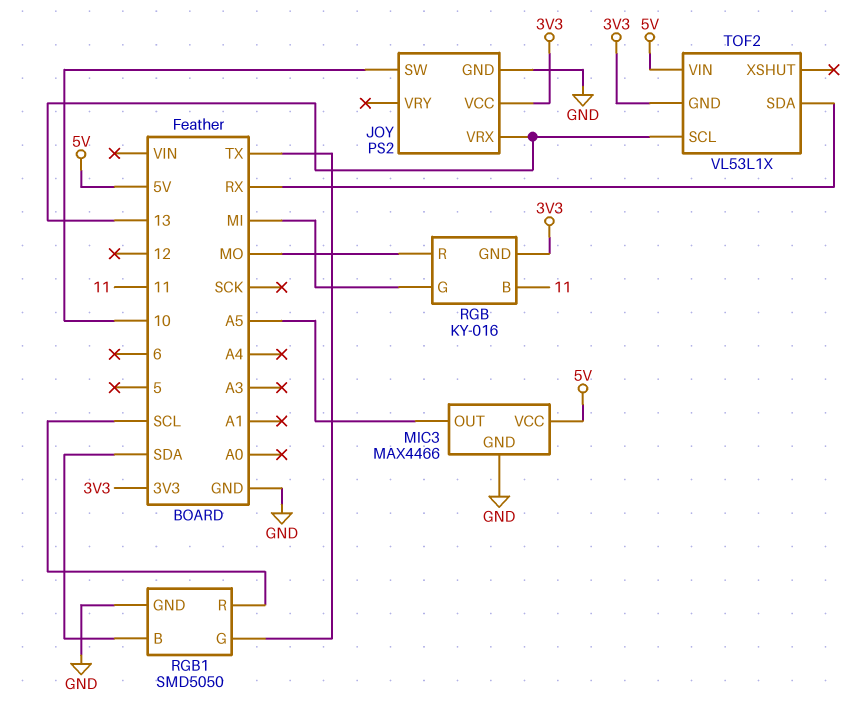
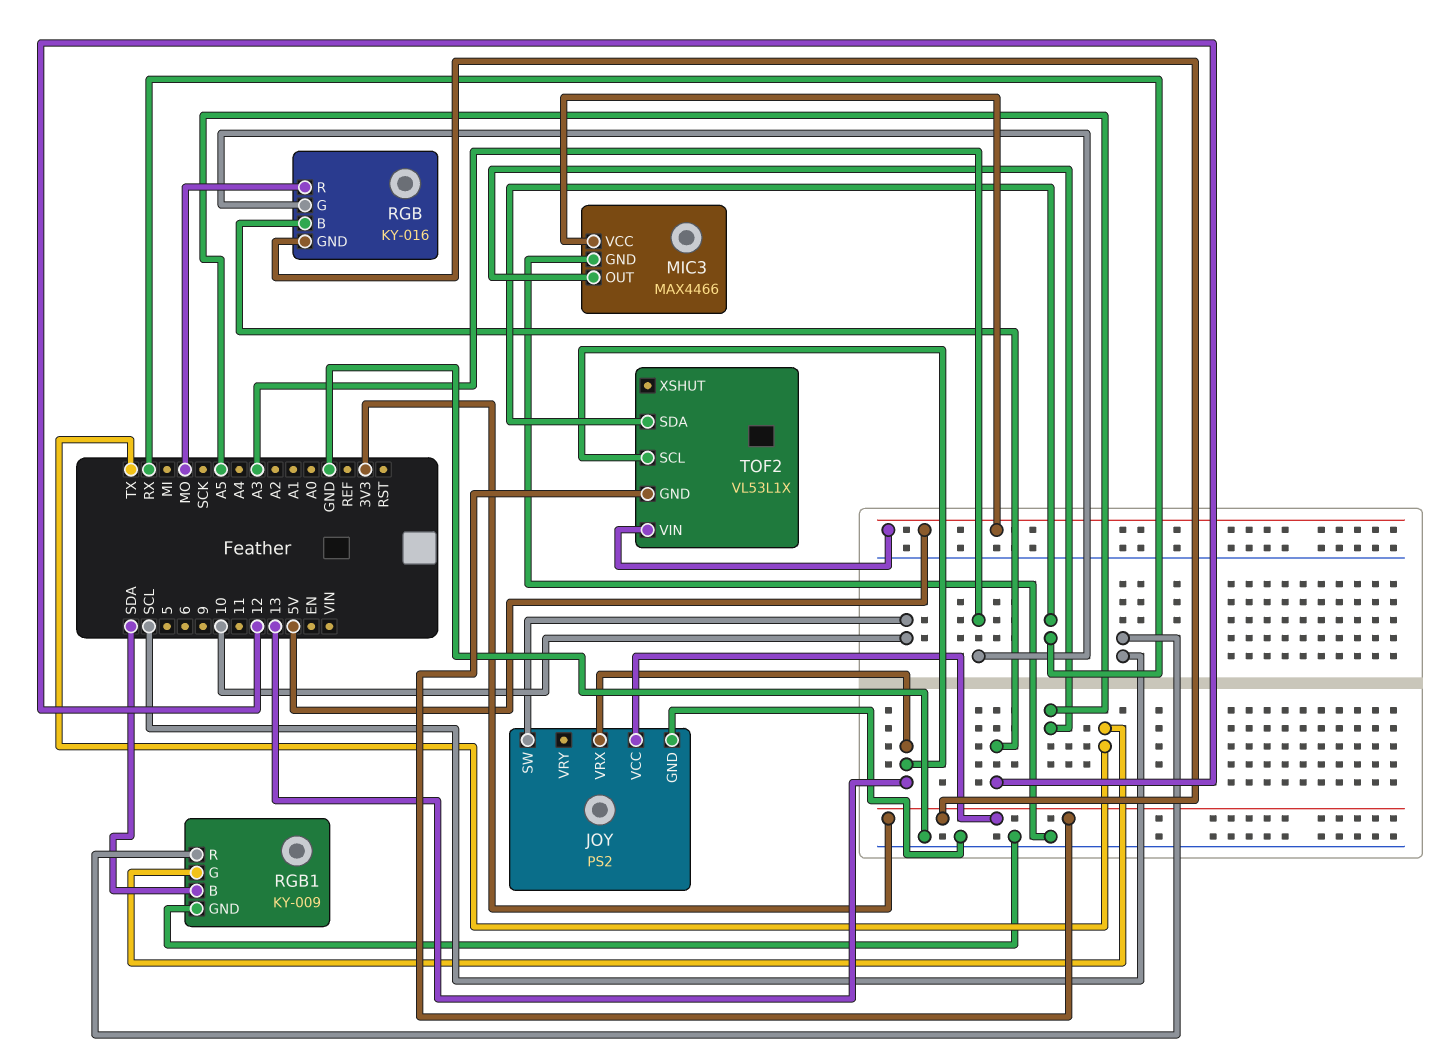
RGB pin B: 11 -> 12
RGB pin G: MI -> A3
RGB1: SMD5050 -> KY-009

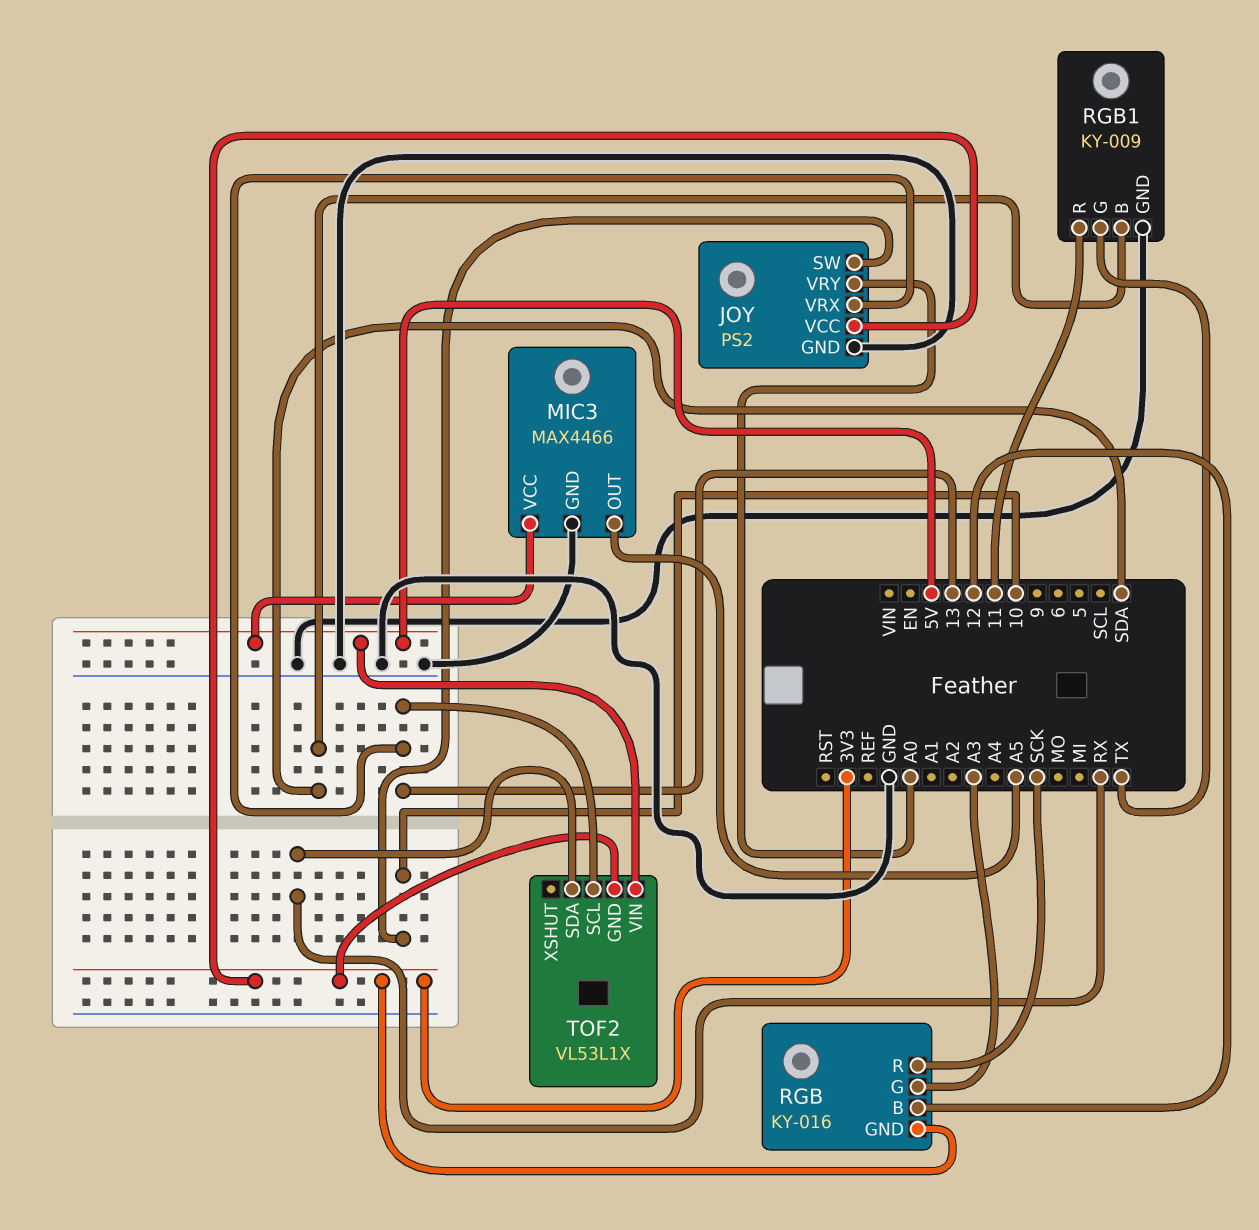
JOY pin VRY: none -> A0
RGB pin R: MO -> SCK
RGB1 pin R: SCL -> 11

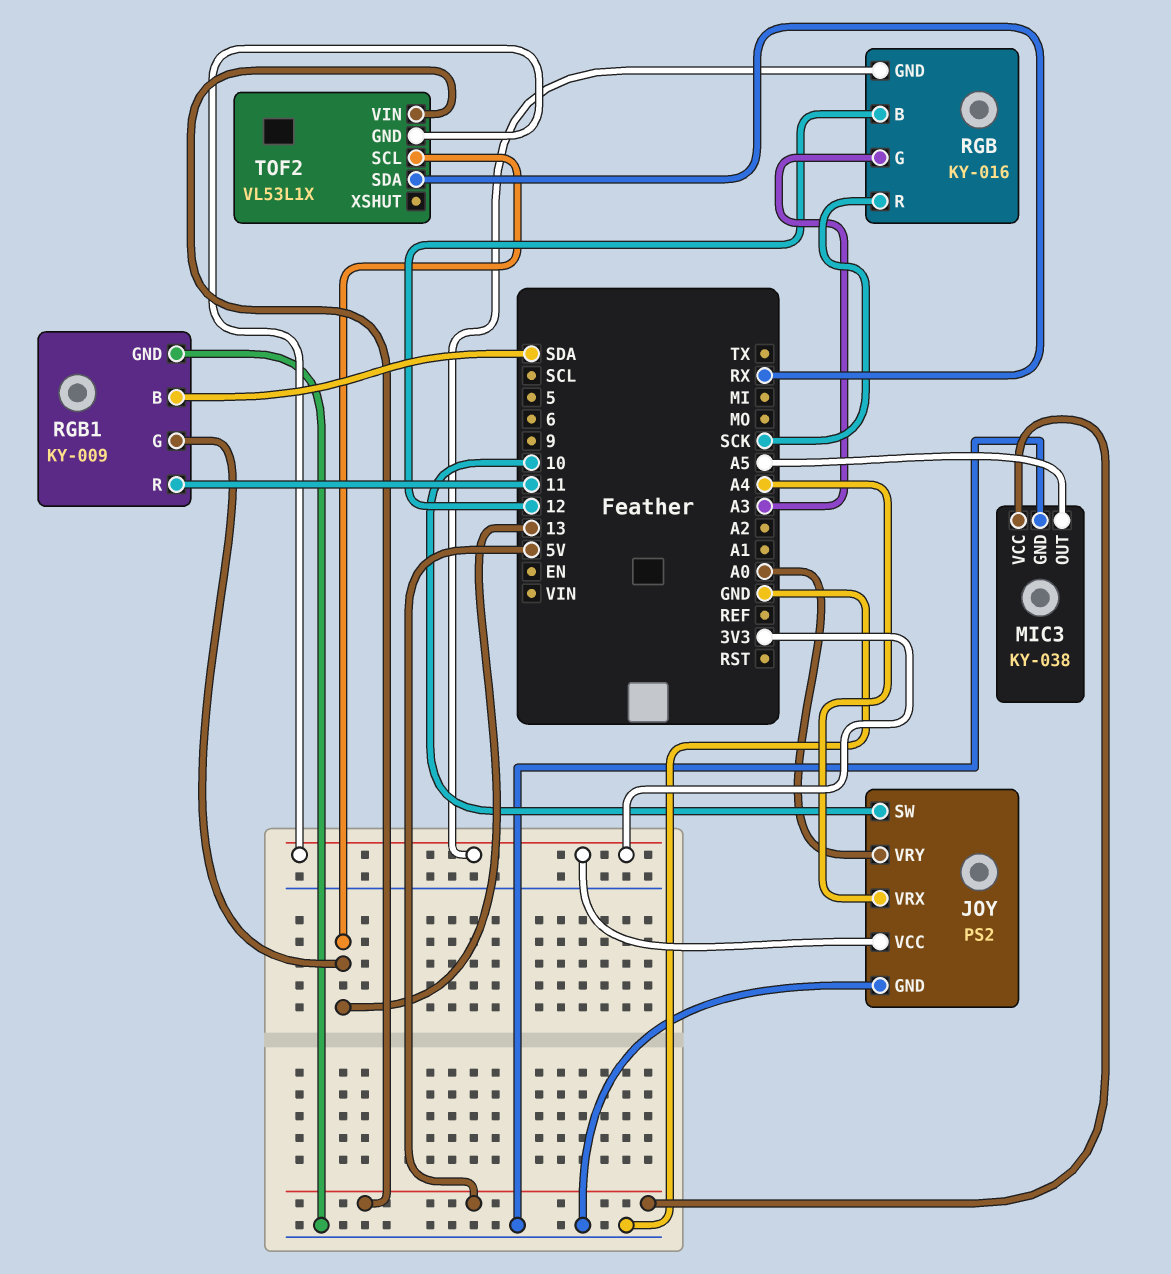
JOY pin VRX: 13 -> A4
MIC3: MAX4466 -> KY-038
RGB1 pin G: TX -> 13

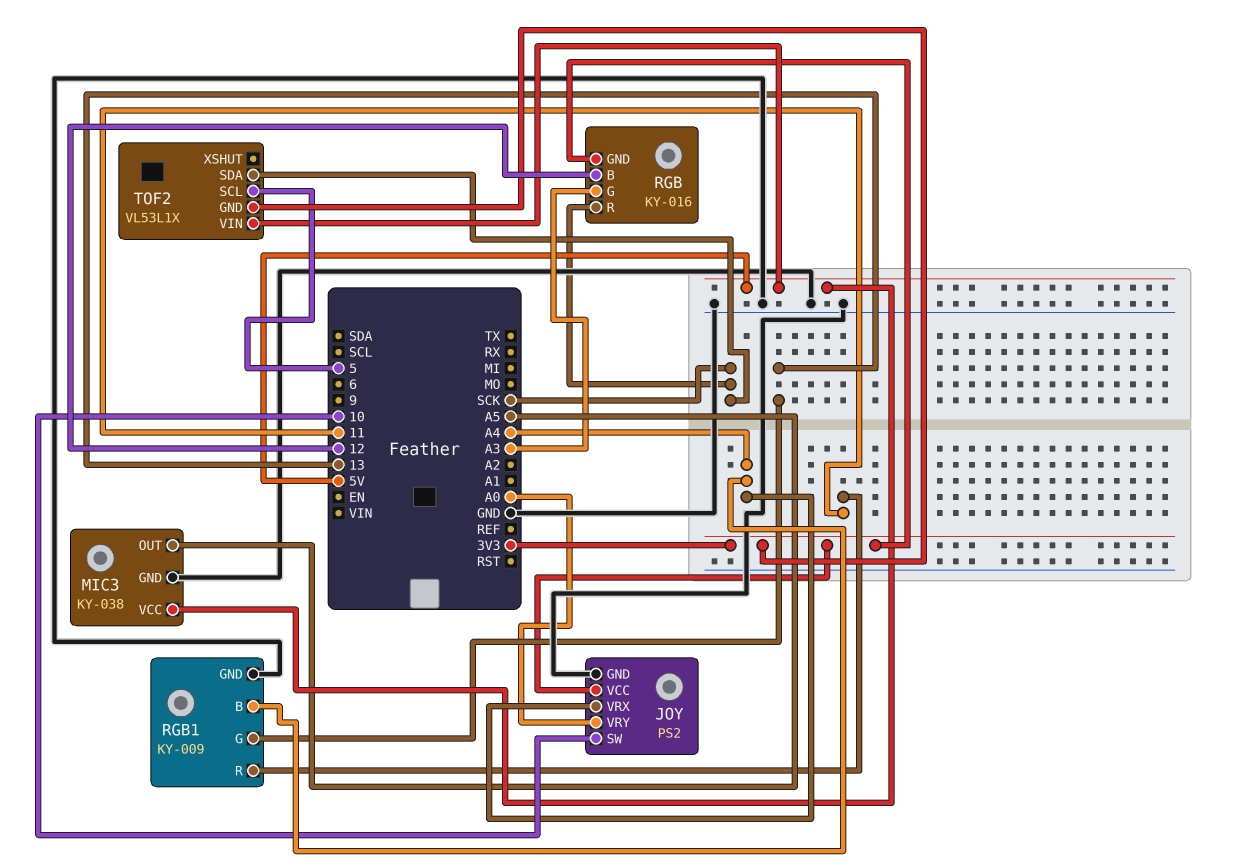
RGB1 pin B: SDA -> A4
TOF2 pin SCL: 13 -> 5
TOF2 pin SDA: RX -> SCK

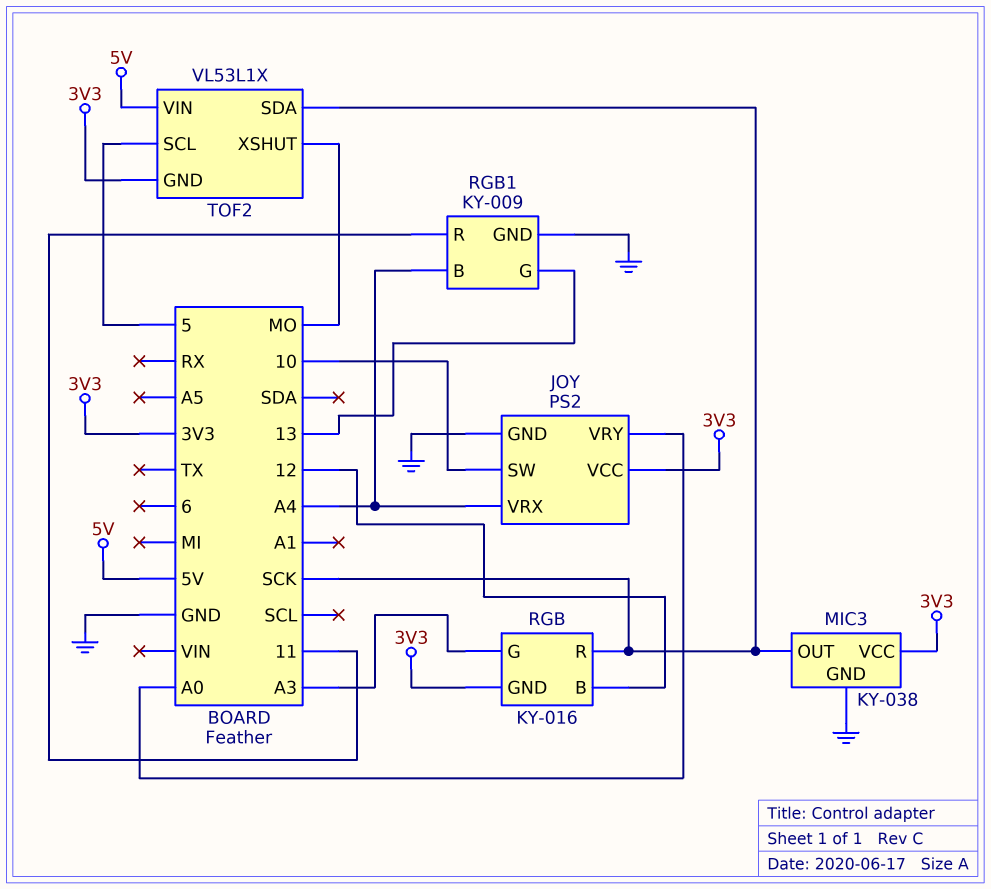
MIC3 pin OUT: A5 -> SCK
MIC3 pin VCC: 5V -> 3V3
TOF2 pin XSHUT: none -> MO

